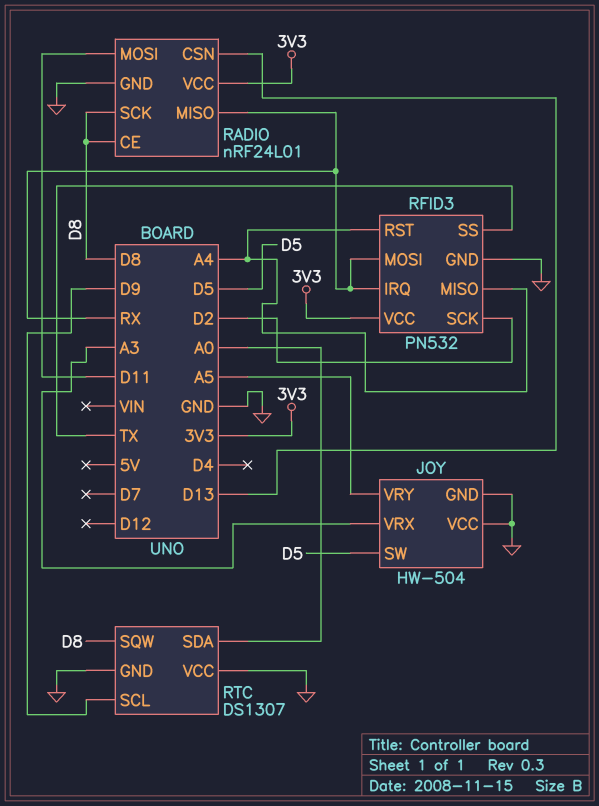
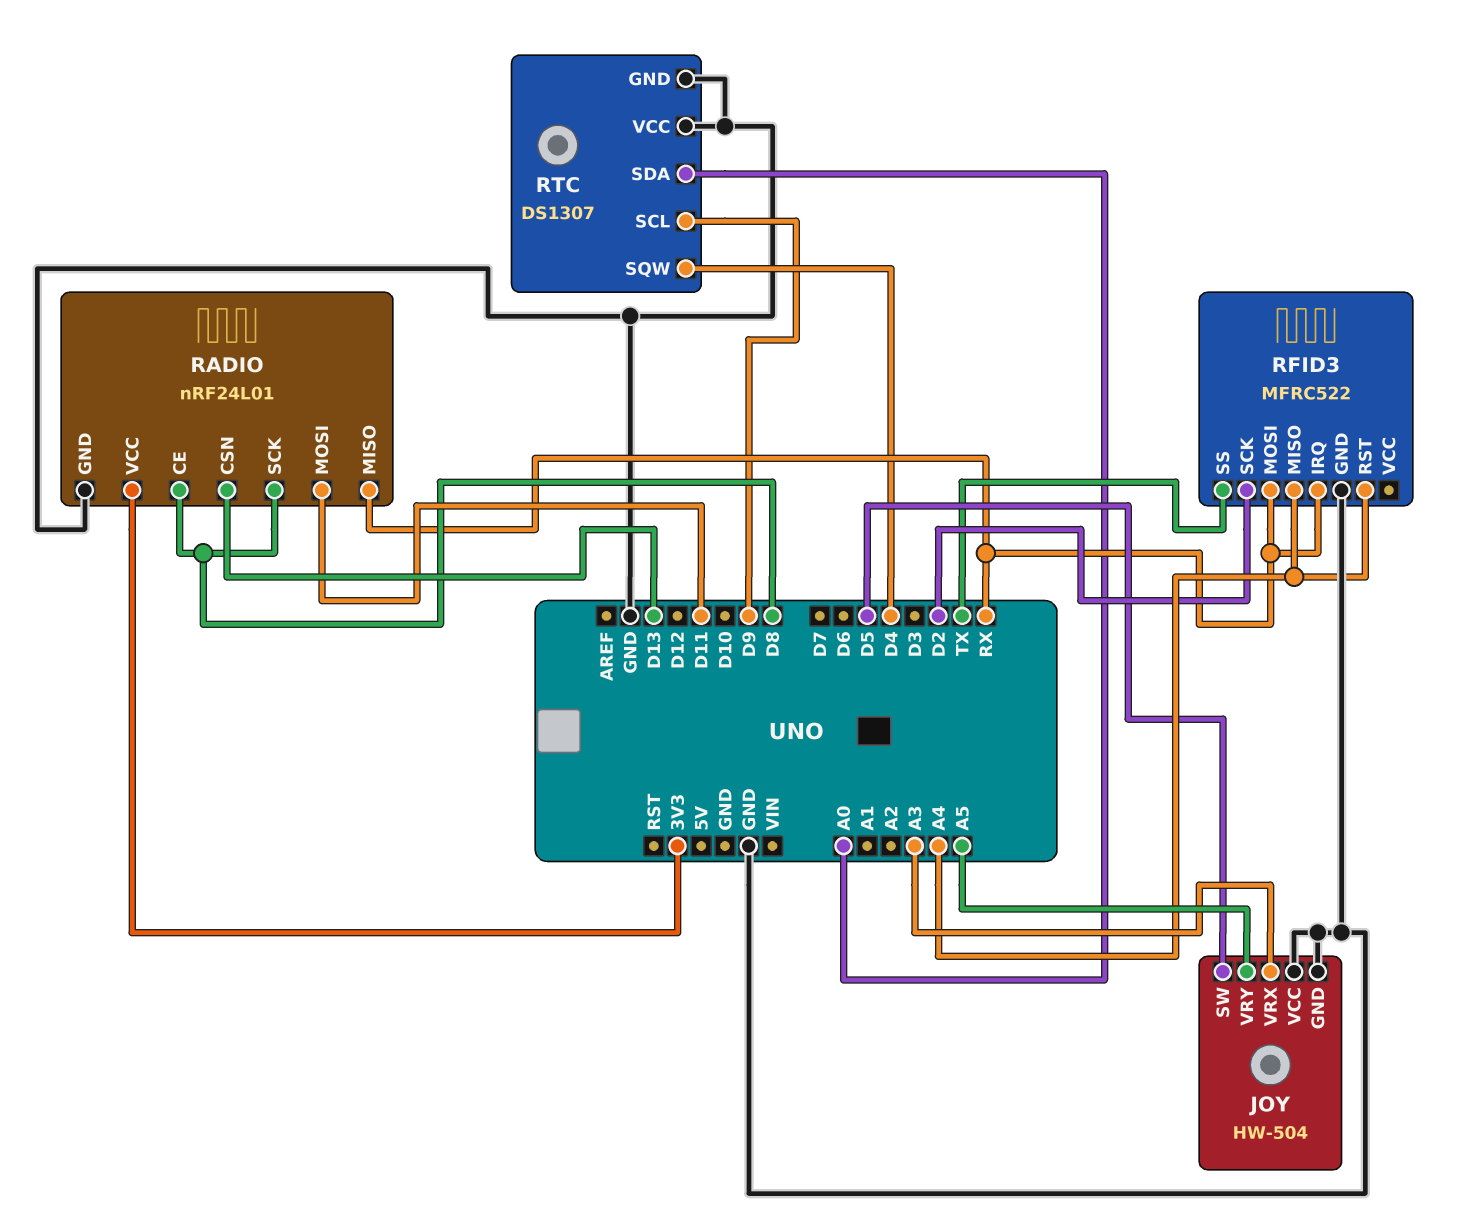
RFID3: PN532 -> MFRC522
RFID3 pin VCC: 3V3 -> none
RTC pin SQW: D8 -> D4

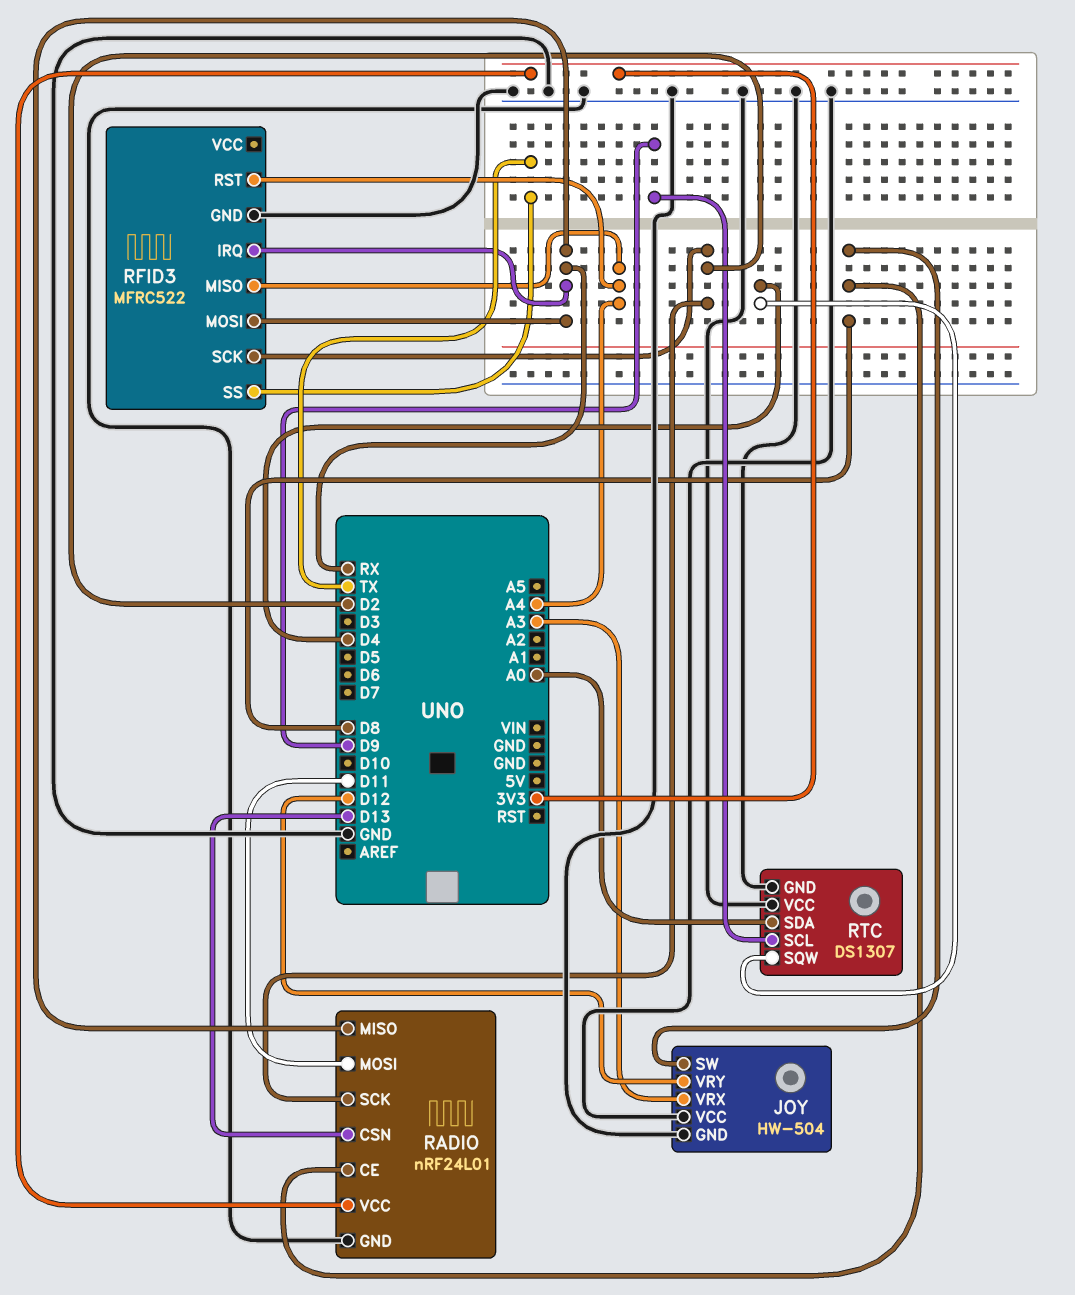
JOY pin SW: D5 -> D8
JOY pin VRY: A5 -> D12
RADIO pin SCK: D8 -> D2

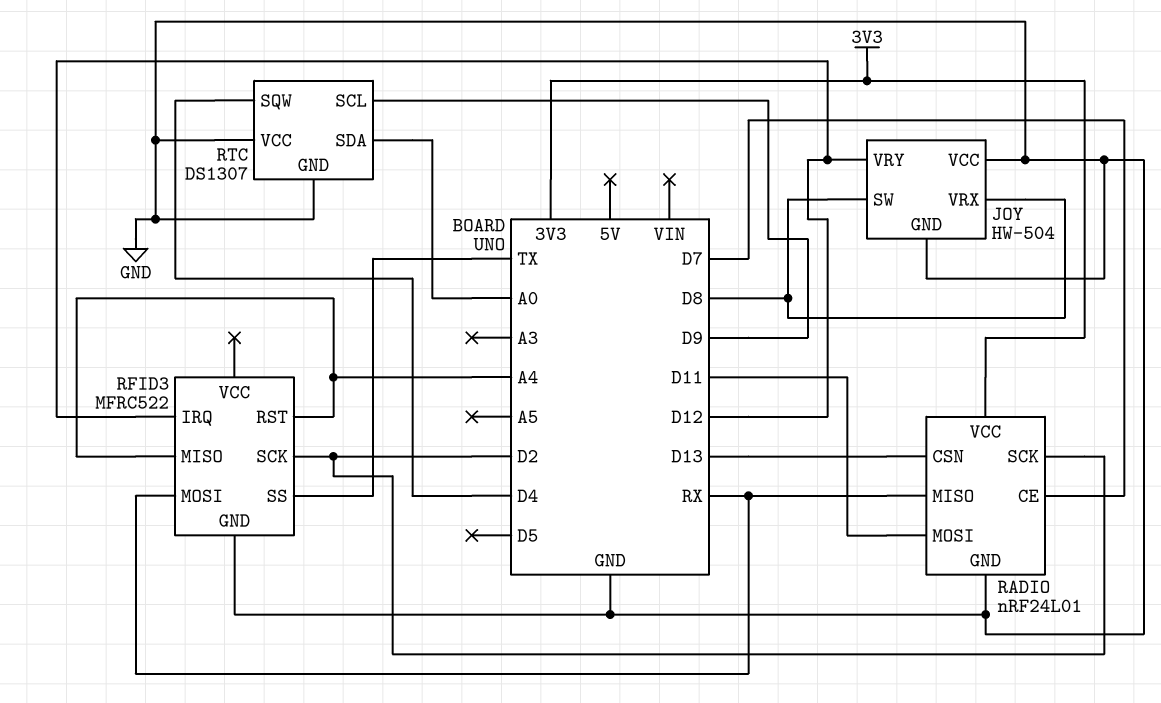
JOY pin VRX: A3 -> D8
RADIO pin CE: D8 -> D7
RFID3 pin IRQ: RX -> D12

